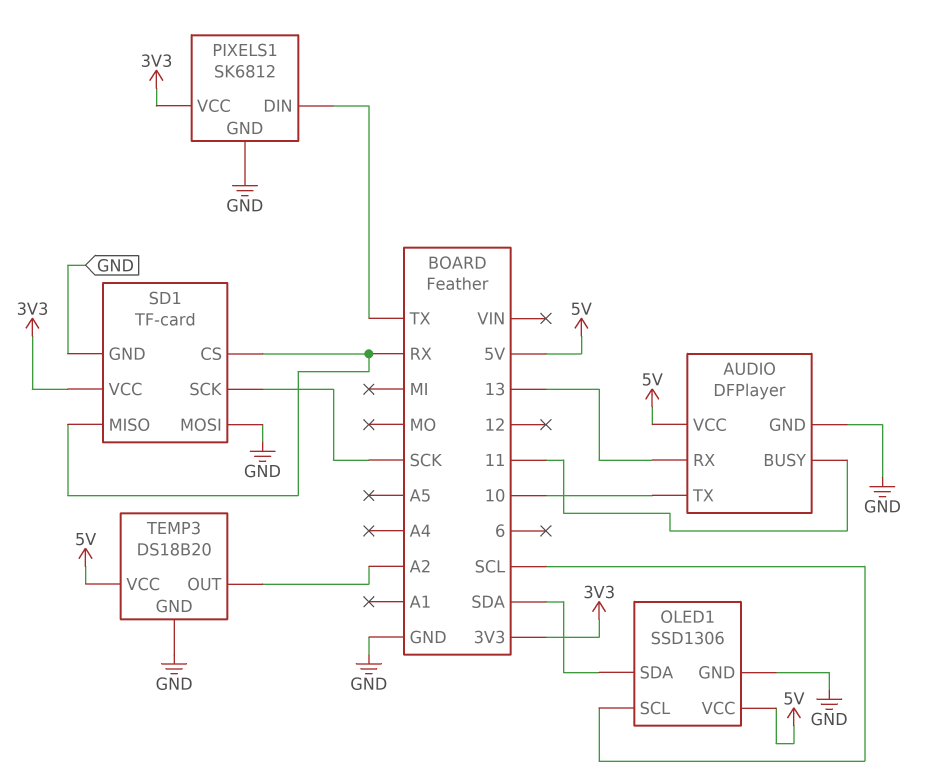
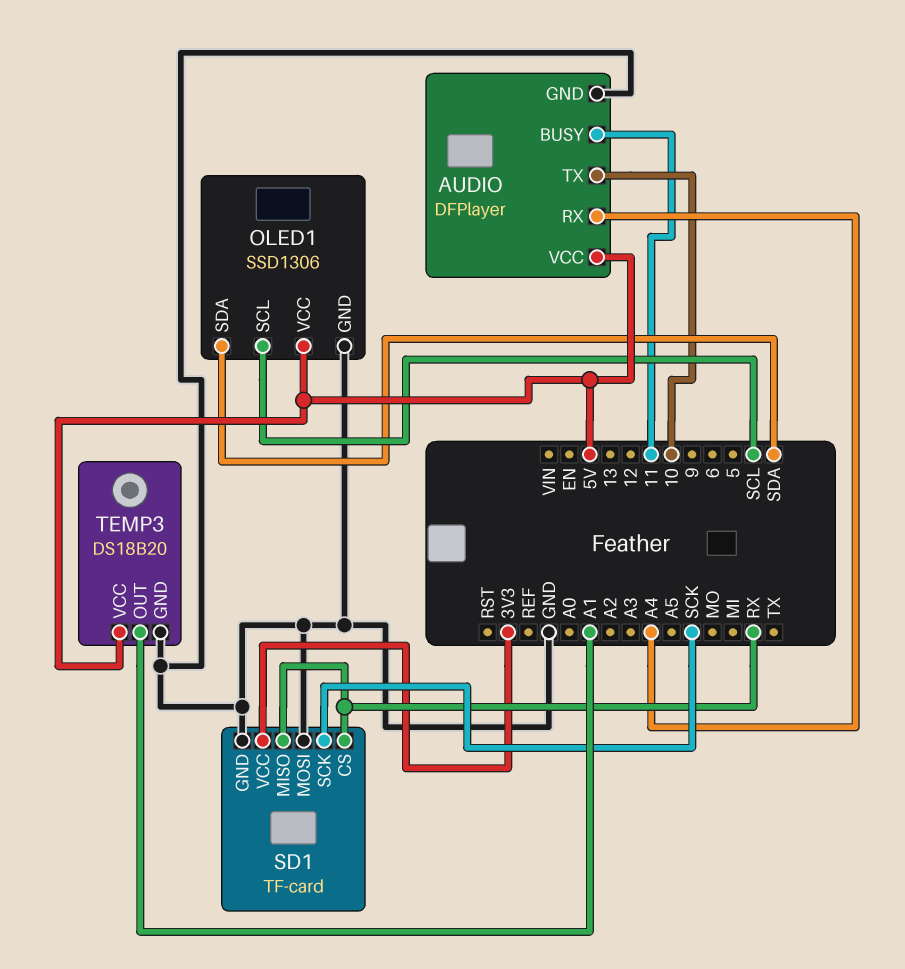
AUDIO pin RX: 13 -> A4
PIXELS1: SK6812 -> none
PIXELS1 pin DIN: TX -> none
PIXELS1 pin GND: GND -> none
PIXELS1 pin VCC: 3V3 -> none
TEMP3 pin OUT: A2 -> A1

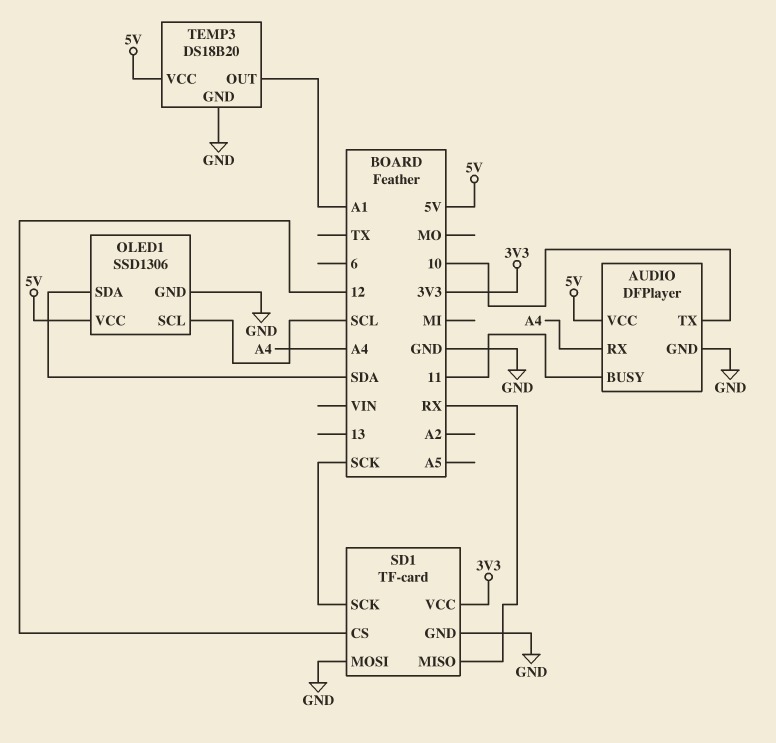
SD1 pin CS: RX -> 12

